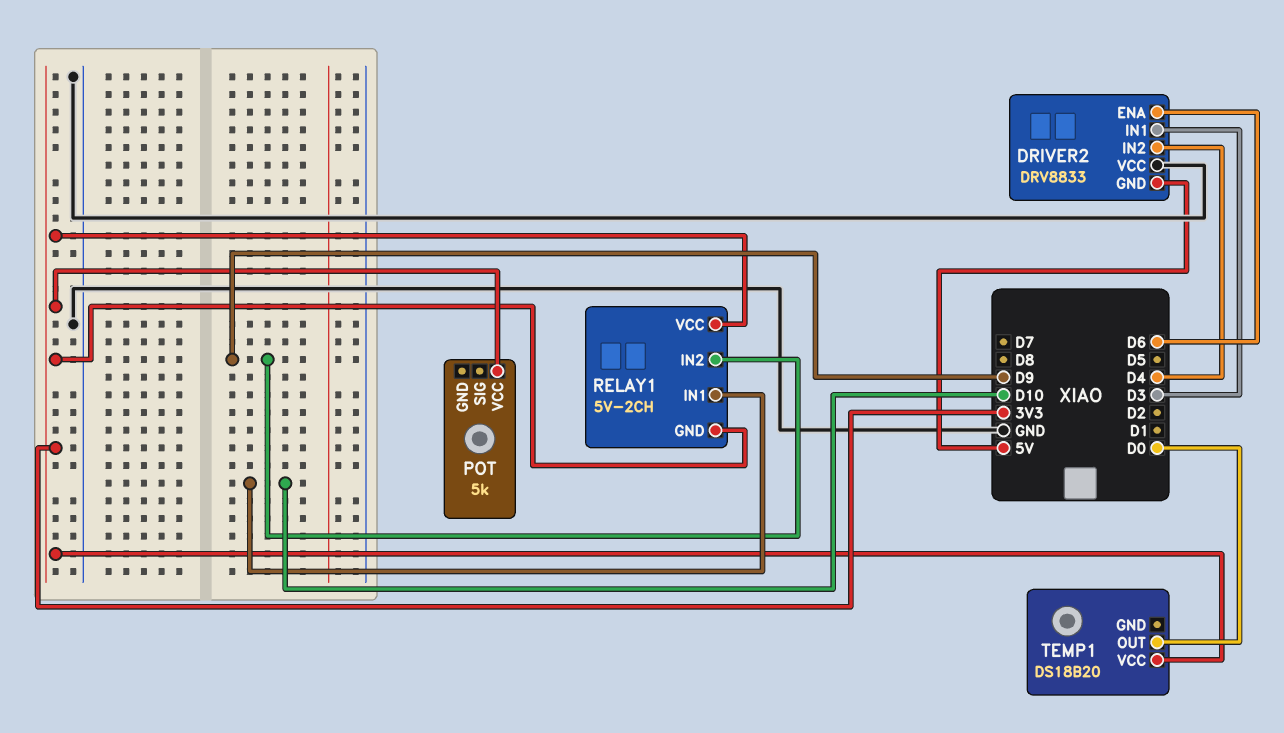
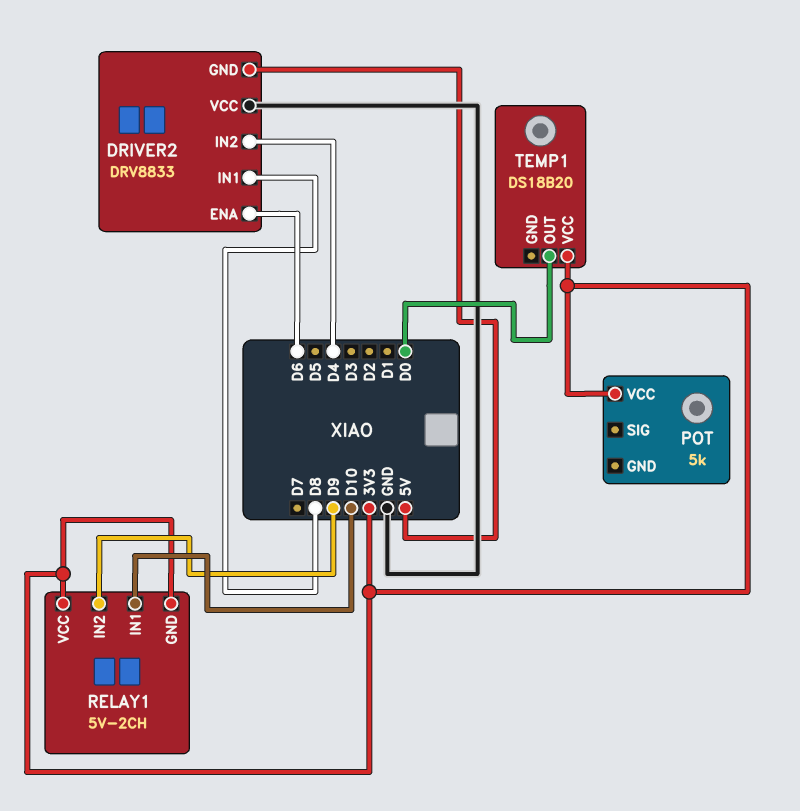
DRIVER2 pin IN1: D3 -> D8

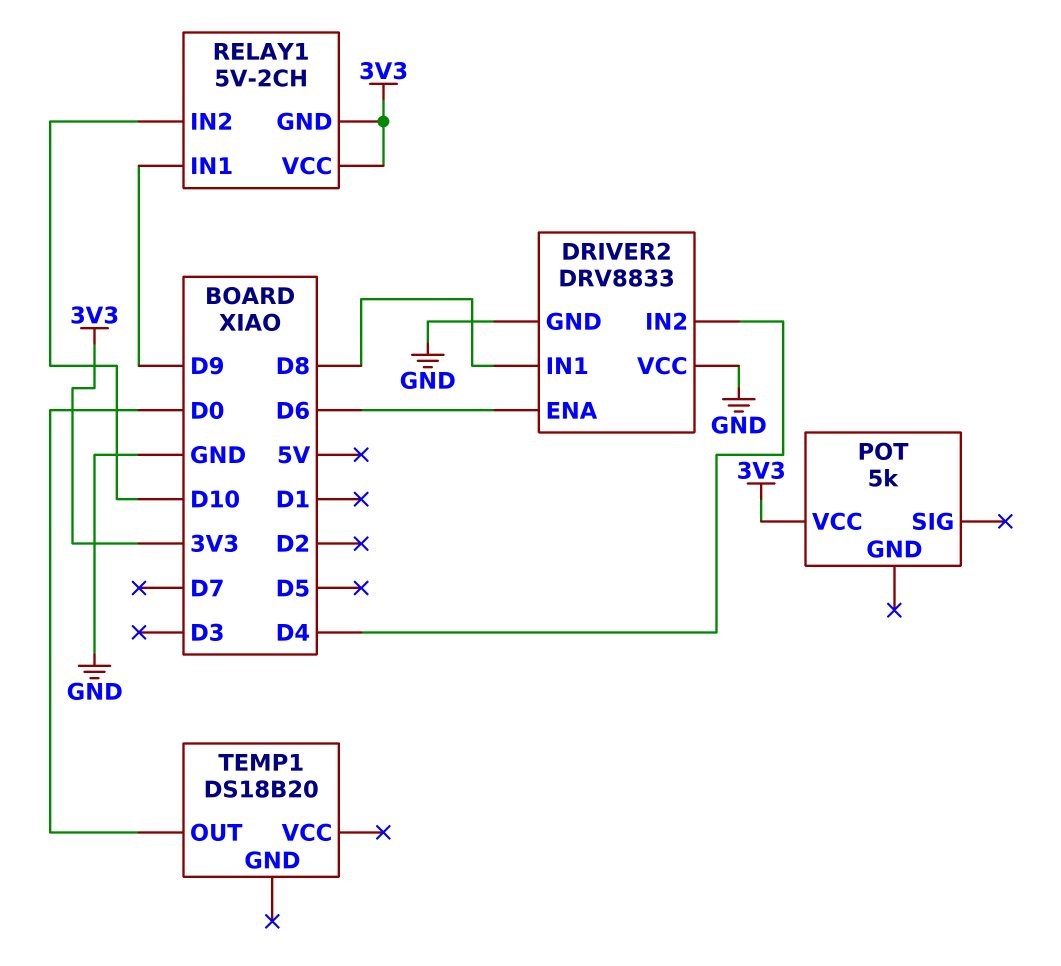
DRIVER2 pin GND: 5V -> GND
RELAY1 pin IN1: D10 -> D9
RELAY1 pin IN2: D9 -> D10
TEMP1 pin VCC: 3V3 -> none

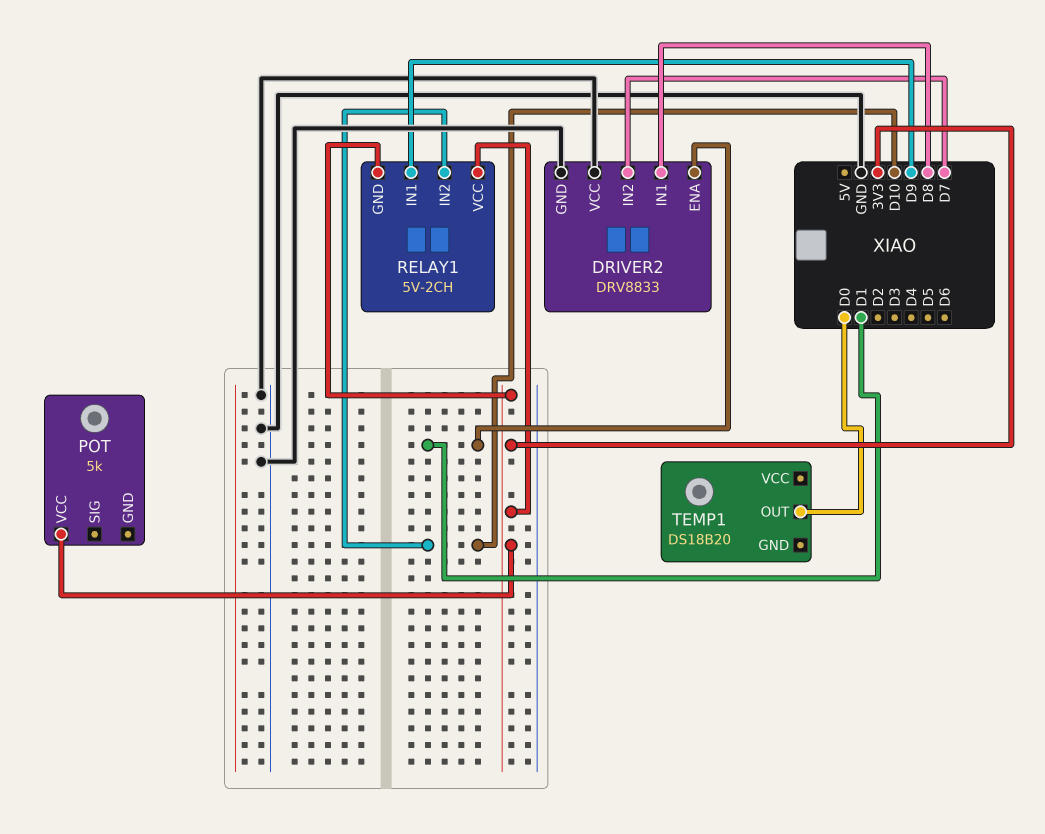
DRIVER2 pin ENA: D6 -> D1
DRIVER2 pin IN2: D4 -> D7

